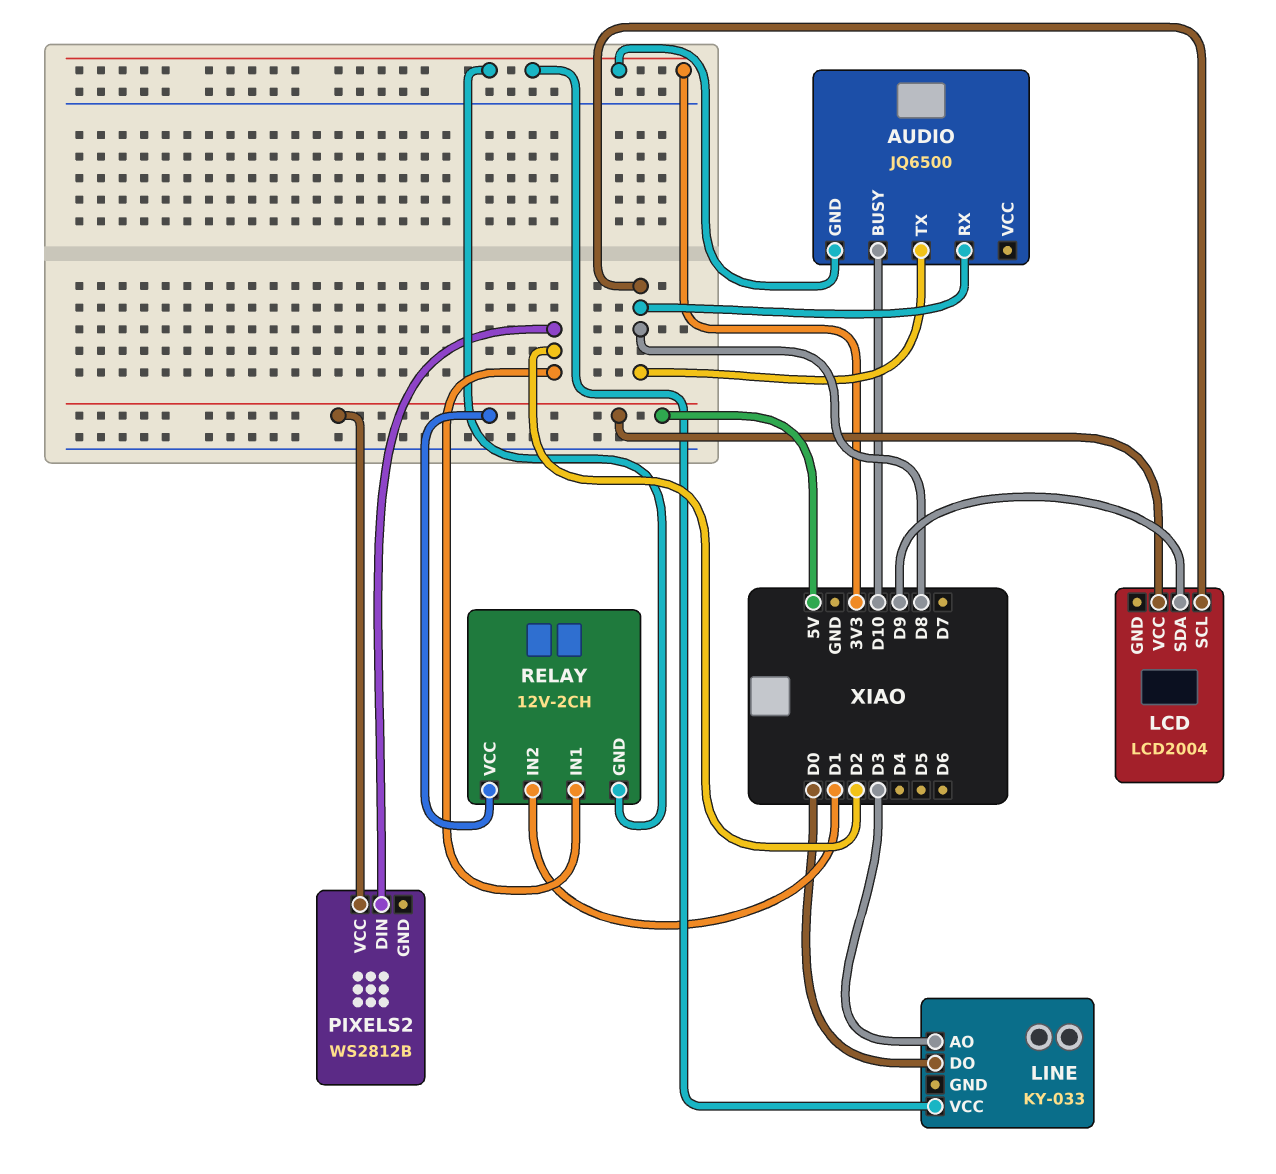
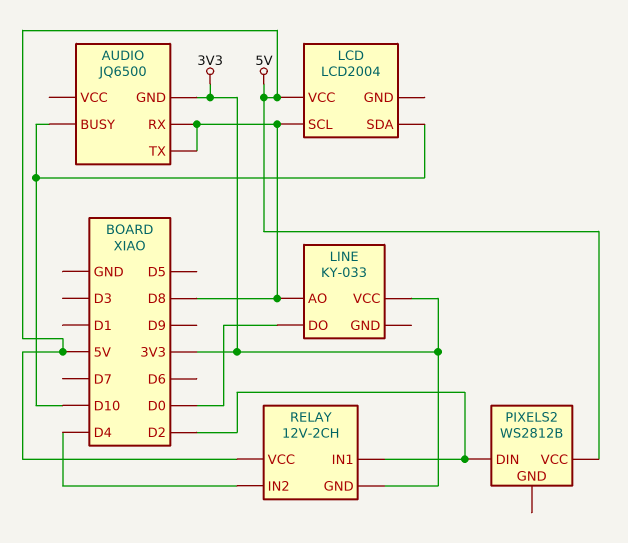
LCD pin SDA: D9 -> D10
LINE pin AO: D3 -> D8
RELAY pin IN2: D1 -> D4

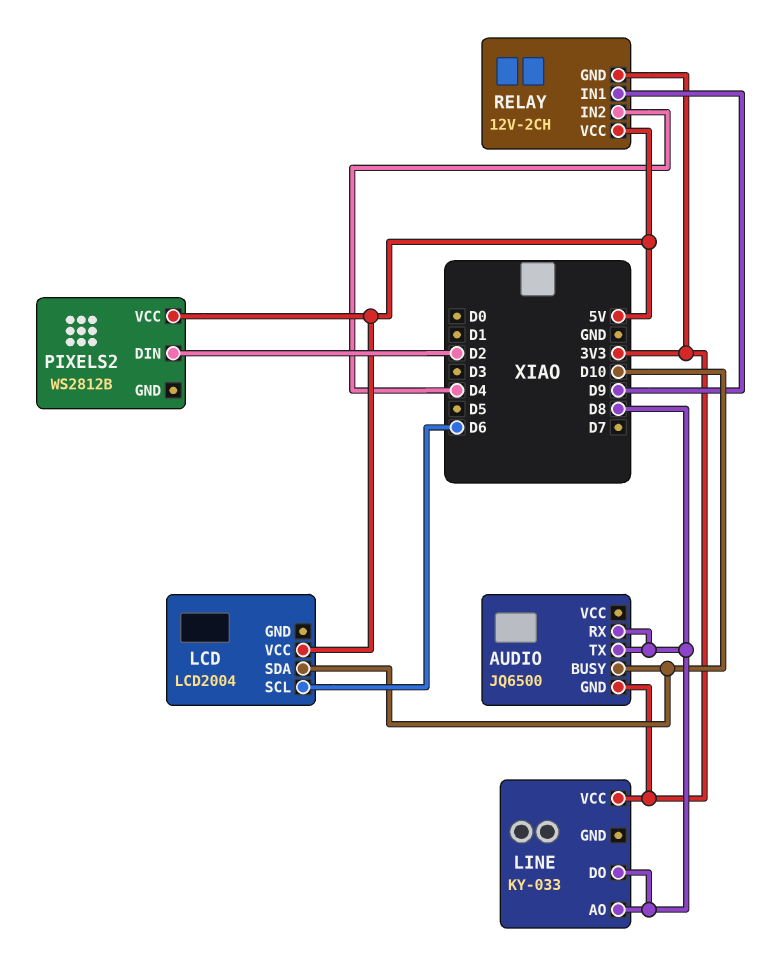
LCD pin SCL: D8 -> D6
LINE pin DO: D0 -> D8
RELAY pin IN1: D2 -> D9

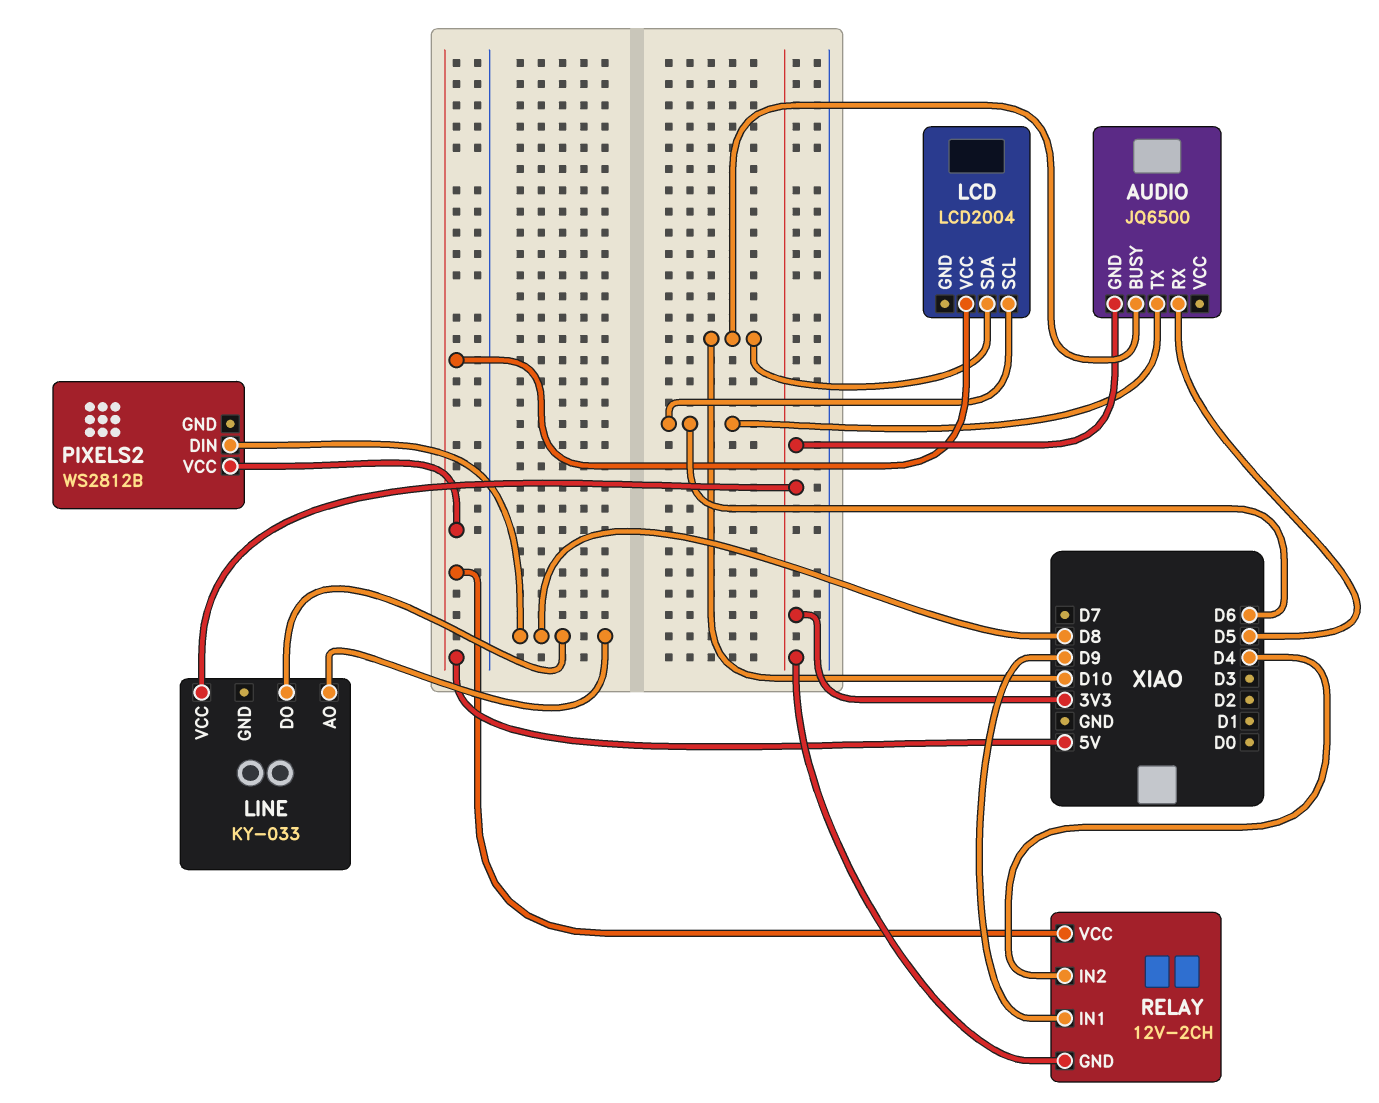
AUDIO pin RX: D8 -> D5
AUDIO pin TX: D8 -> D6
PIXELS2 pin DIN: D2 -> D8

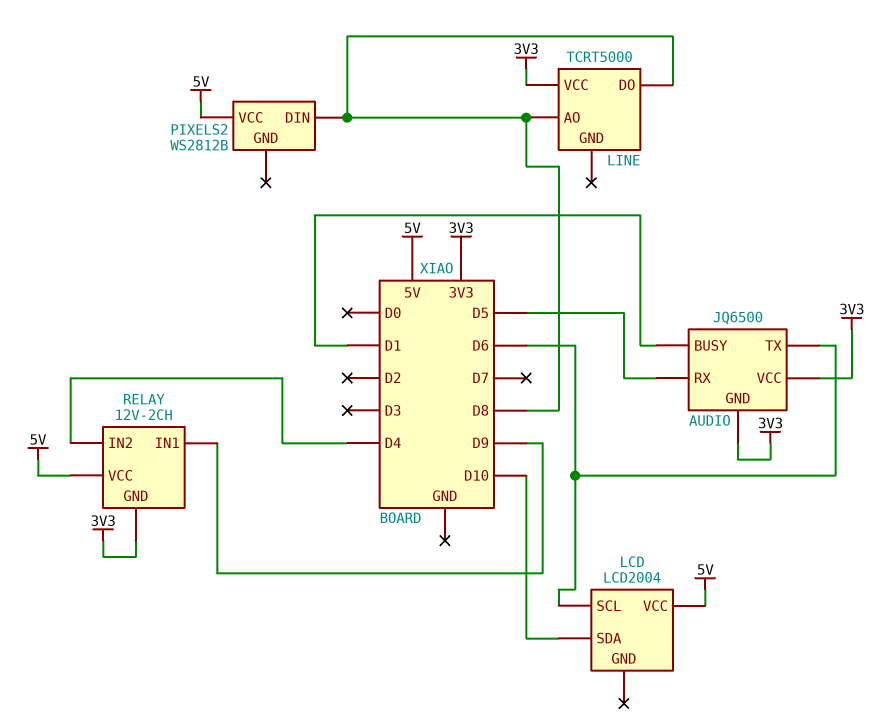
AUDIO pin BUSY: D10 -> D1
AUDIO pin VCC: none -> 3V3
LINE: KY-033 -> TCRT5000

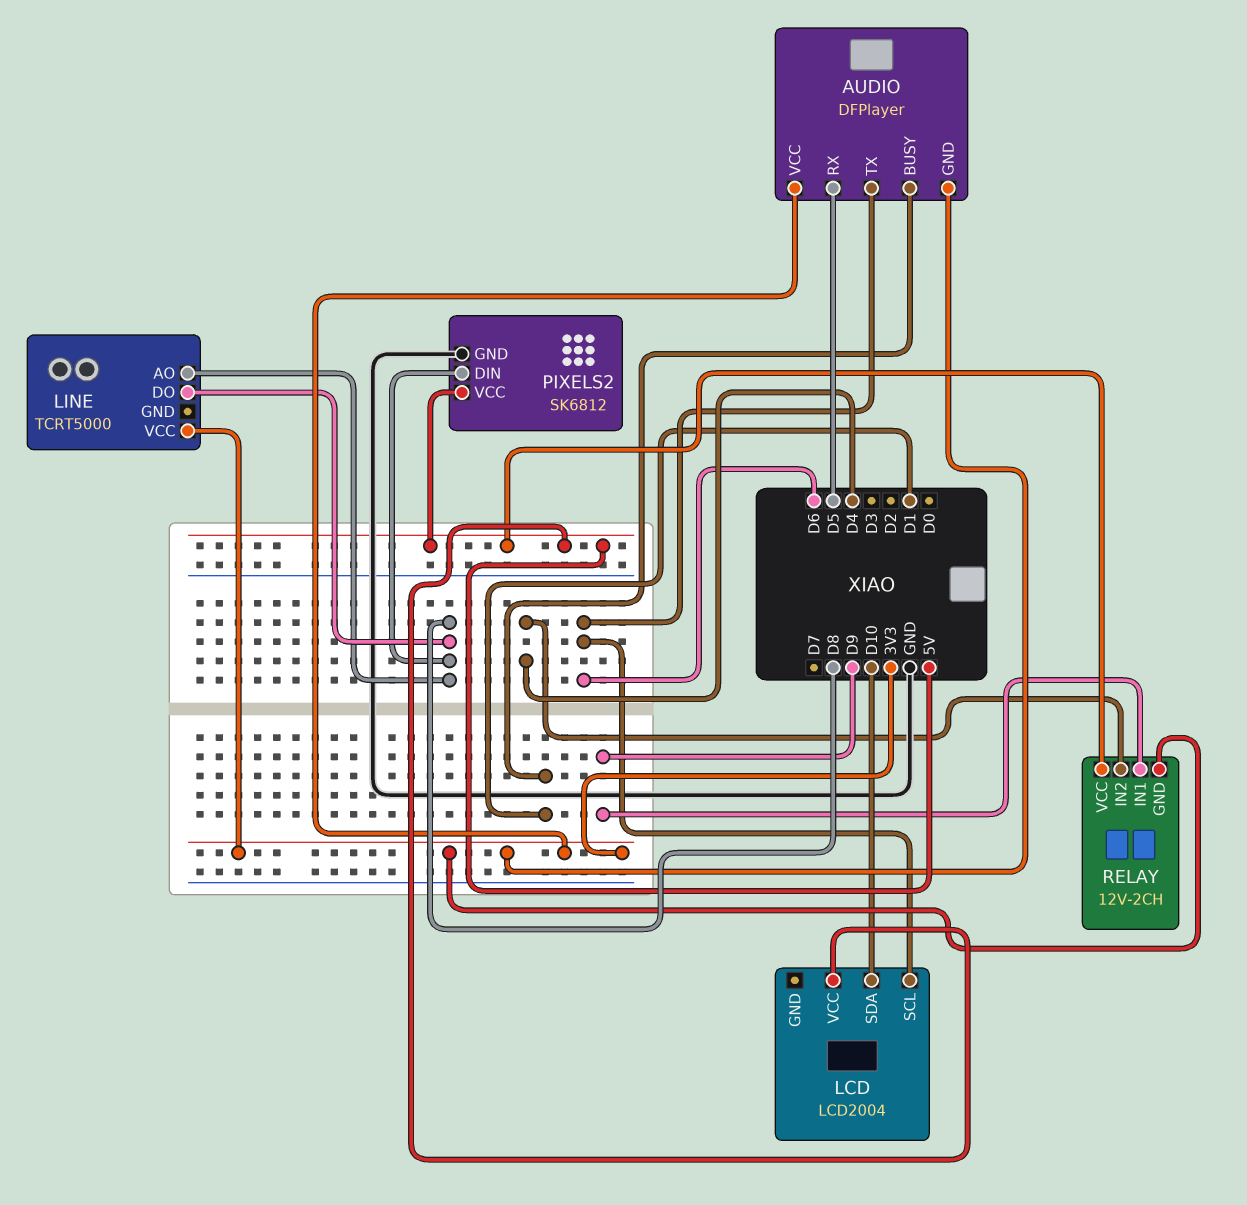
AUDIO: JQ6500 -> DFPlayer
PIXELS2: WS2812B -> SK6812
PIXELS2 pin GND: none -> GND

